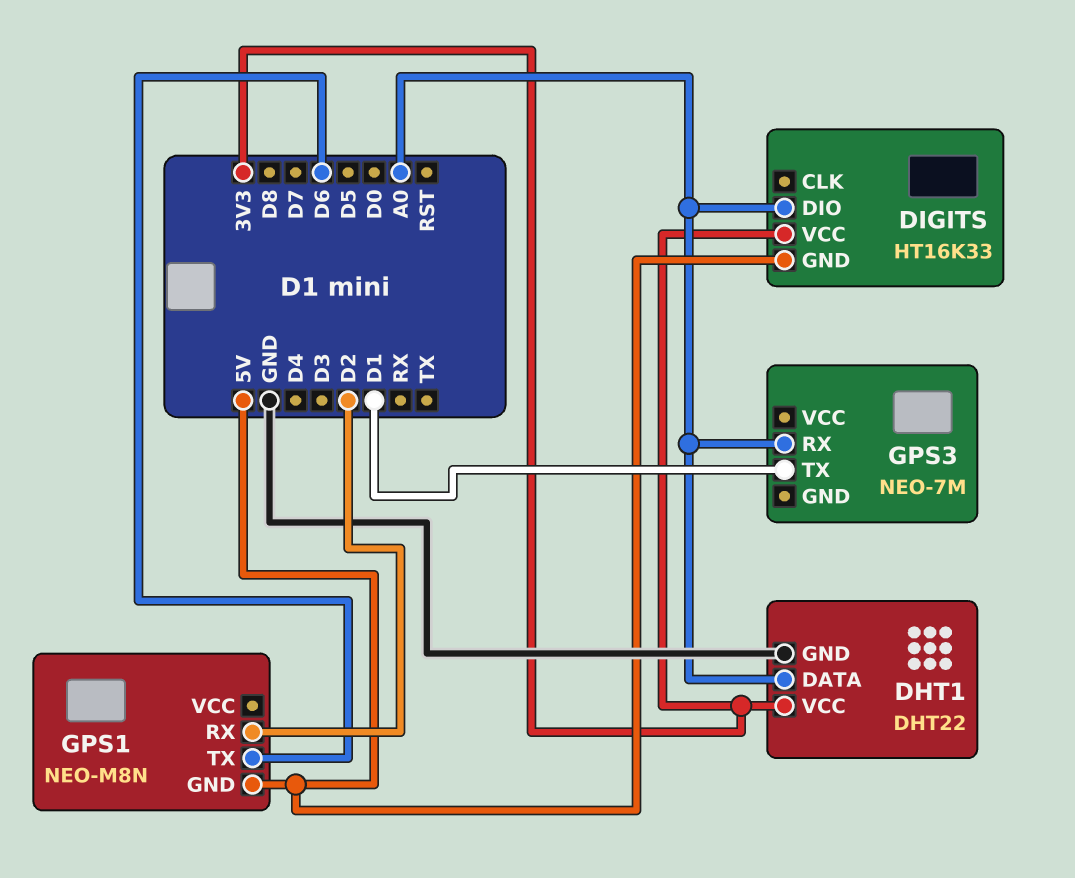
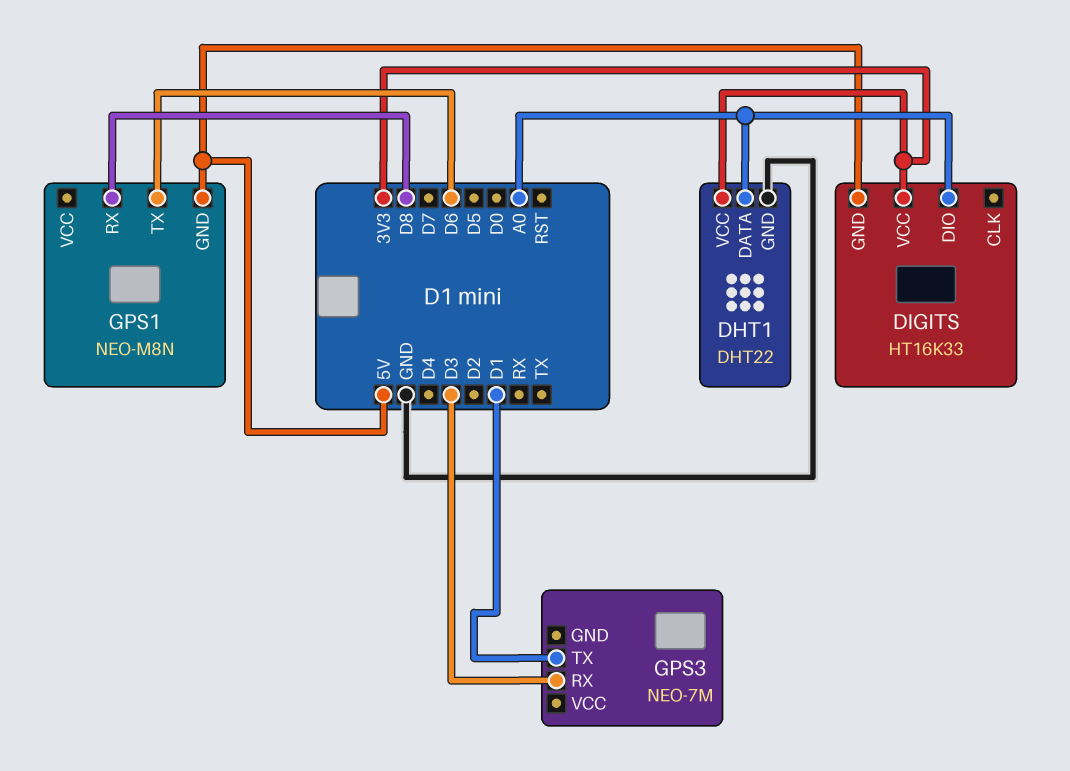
GPS1 pin RX: D2 -> D8
GPS3 pin RX: A0 -> D3

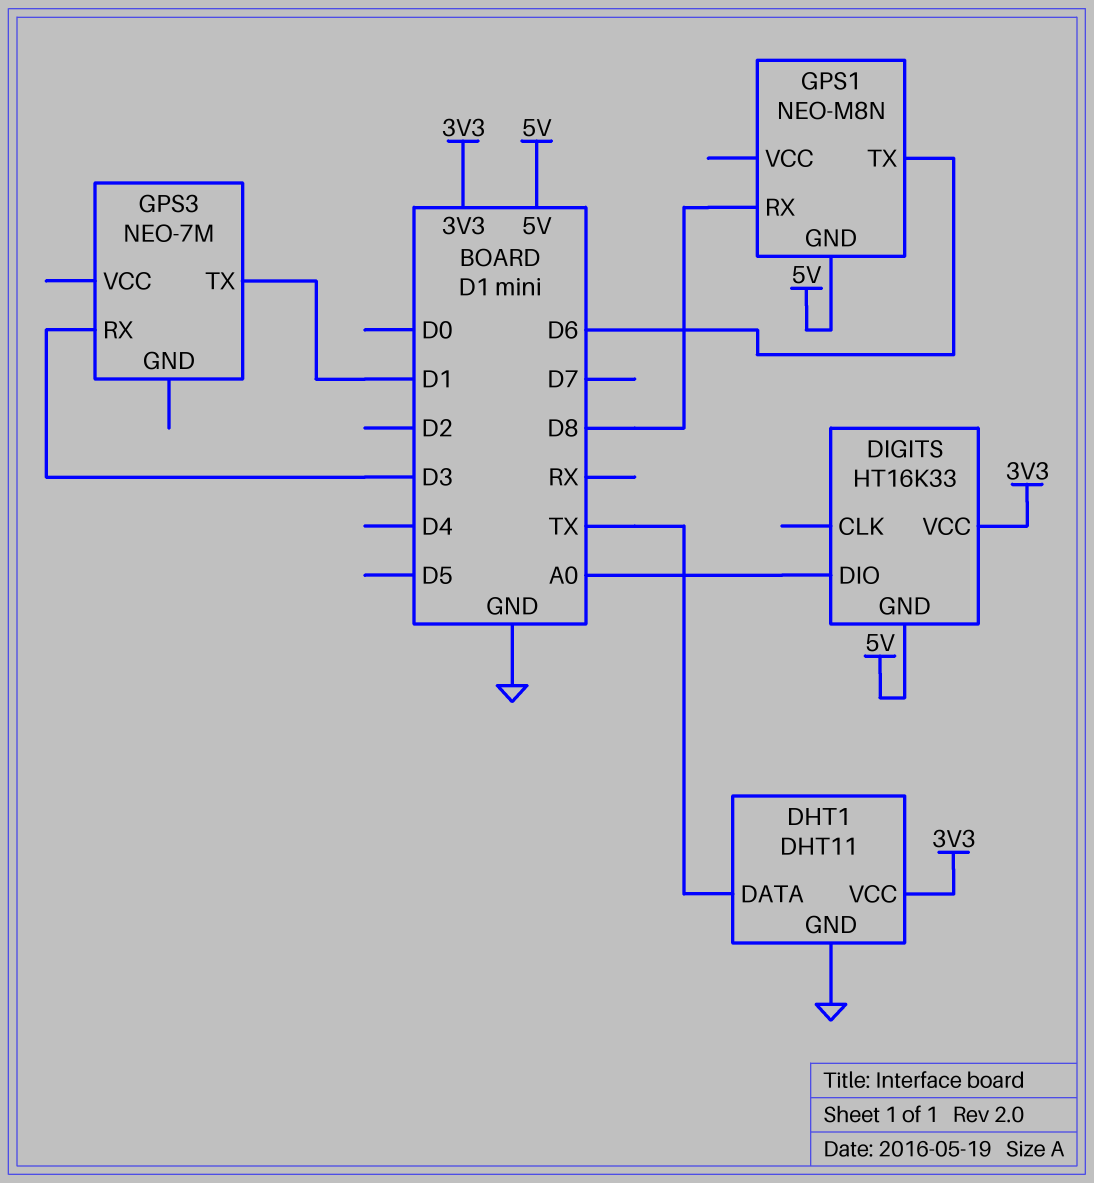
DHT1: DHT22 -> DHT11
DHT1 pin DATA: A0 -> TX

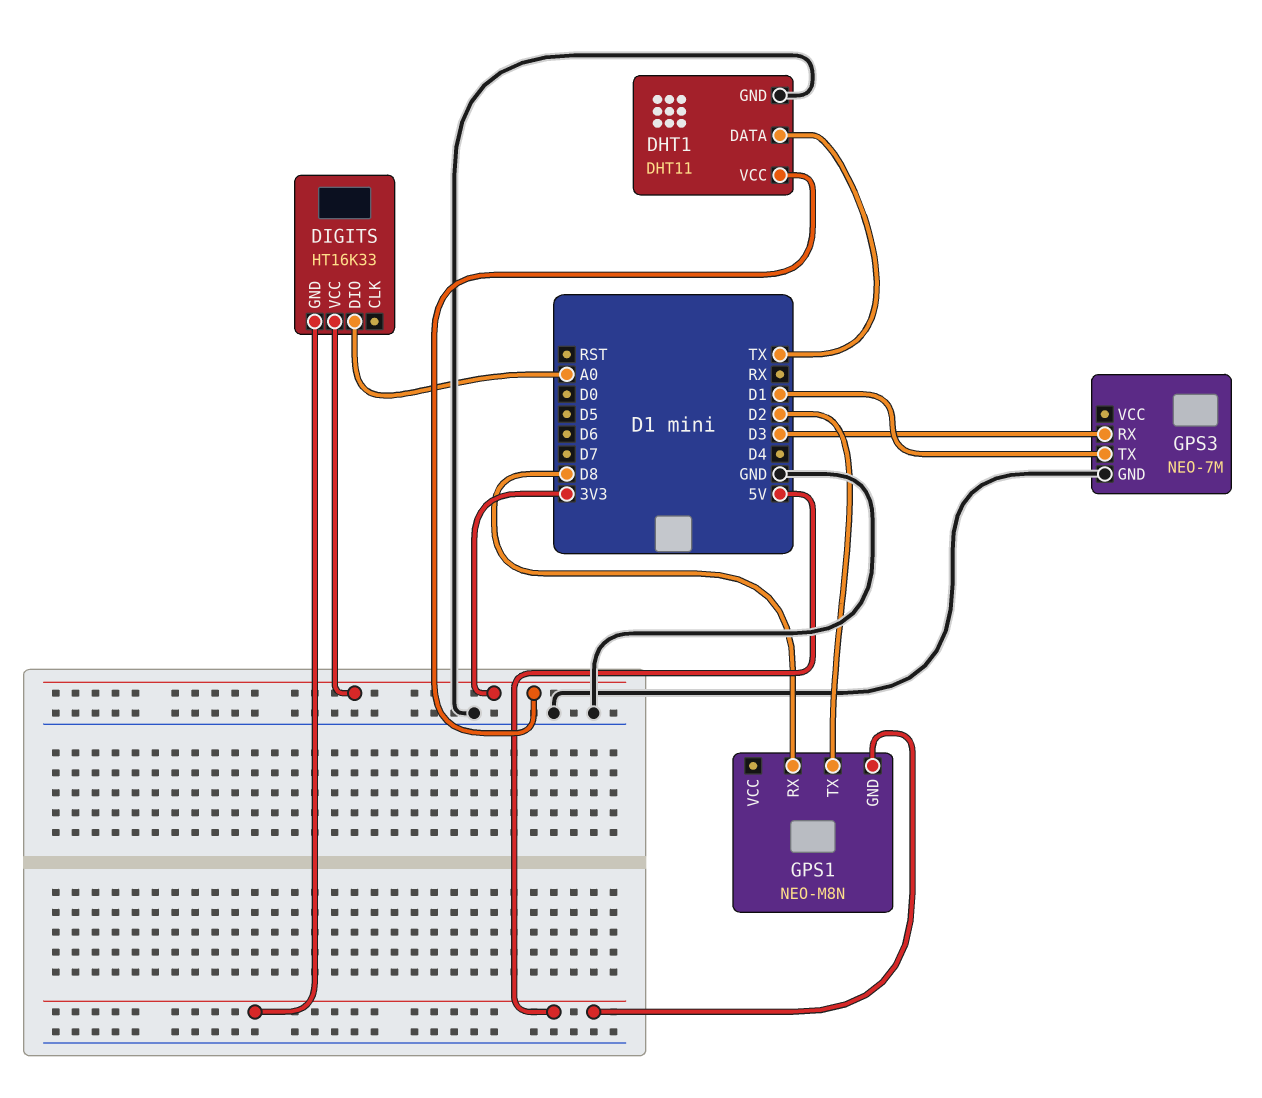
GPS1 pin TX: D6 -> D2
GPS3 pin GND: none -> GND

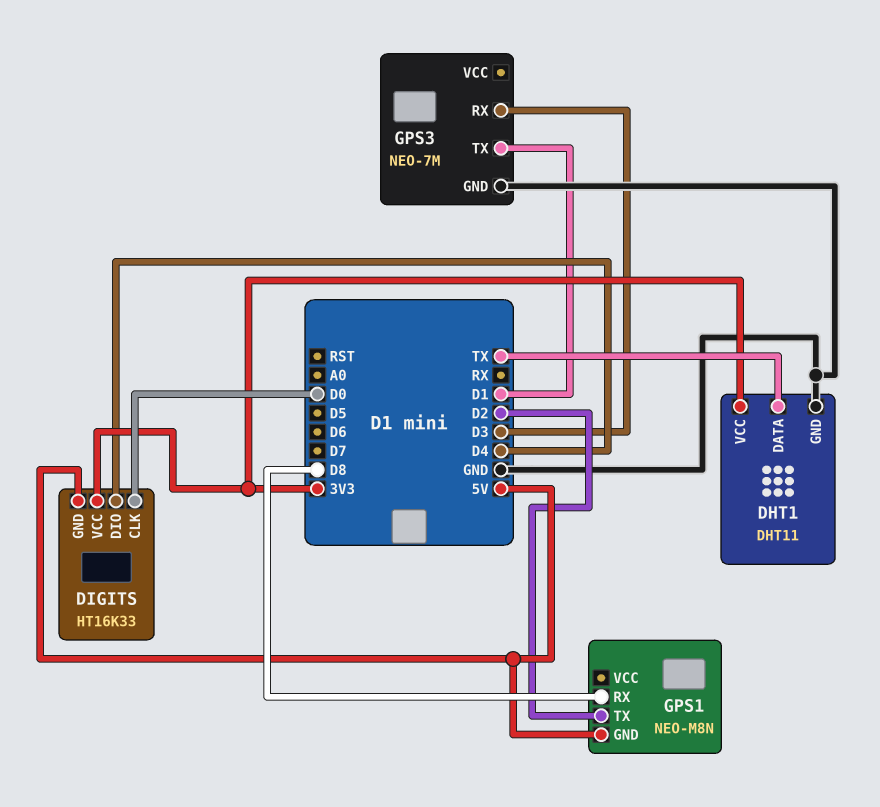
DIGITS pin CLK: none -> D0
DIGITS pin DIO: A0 -> D4

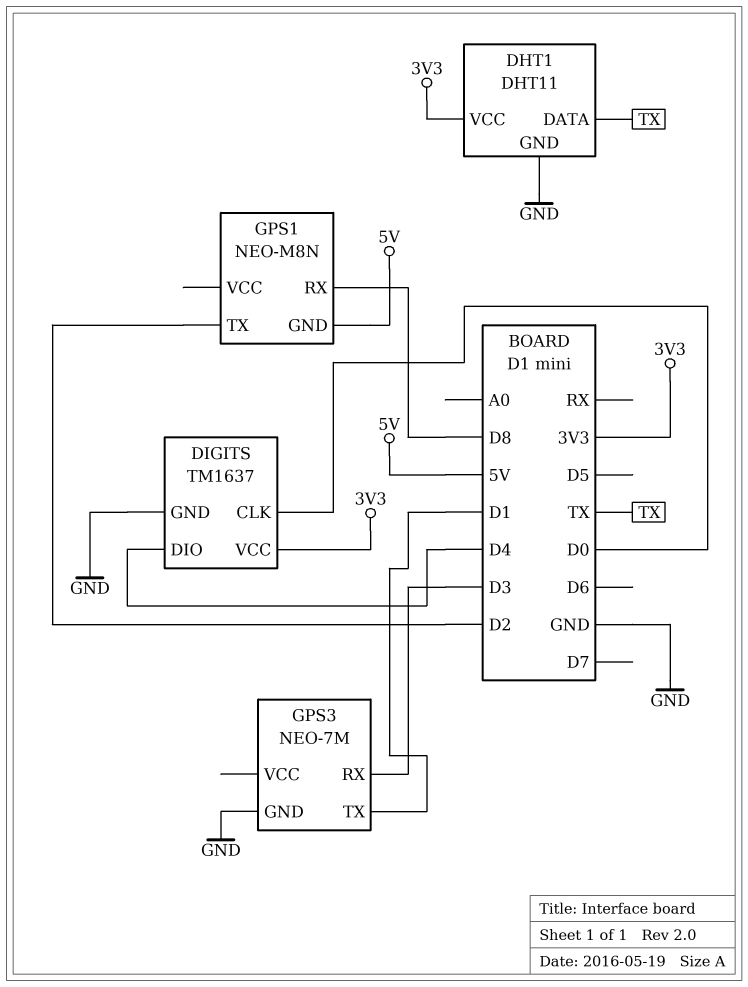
DIGITS: HT16K33 -> TM1637
DIGITS pin GND: 5V -> GND

